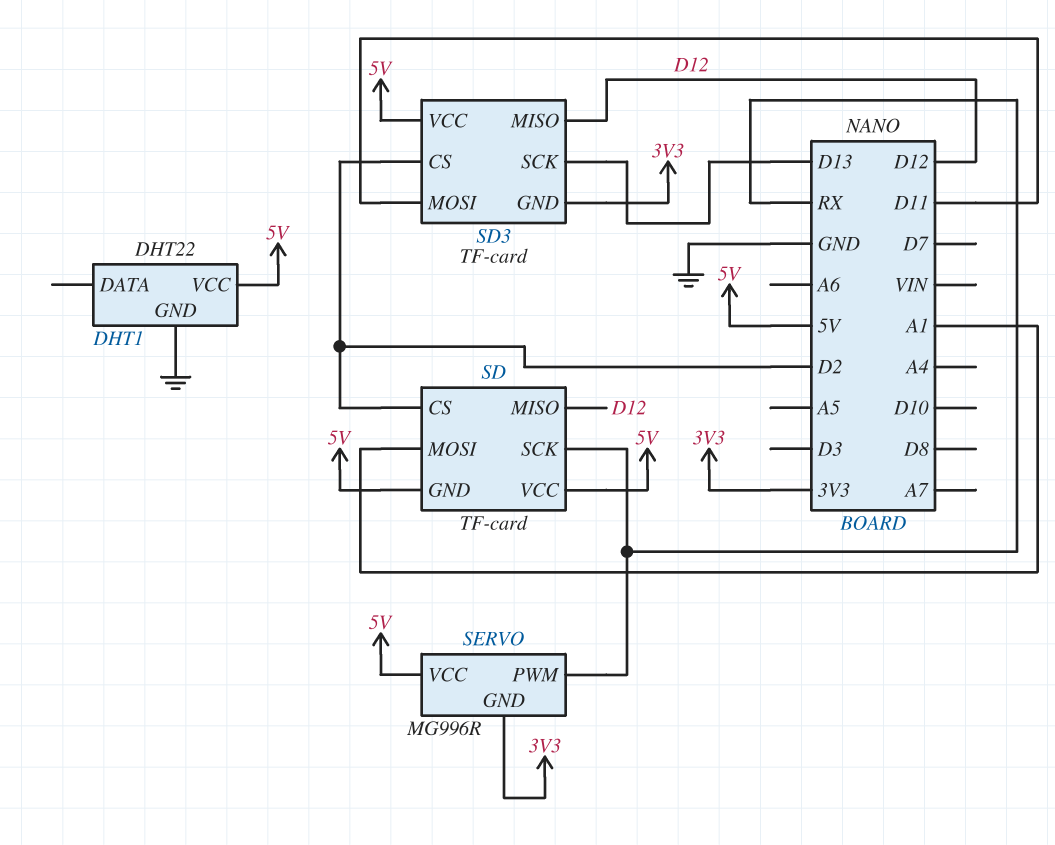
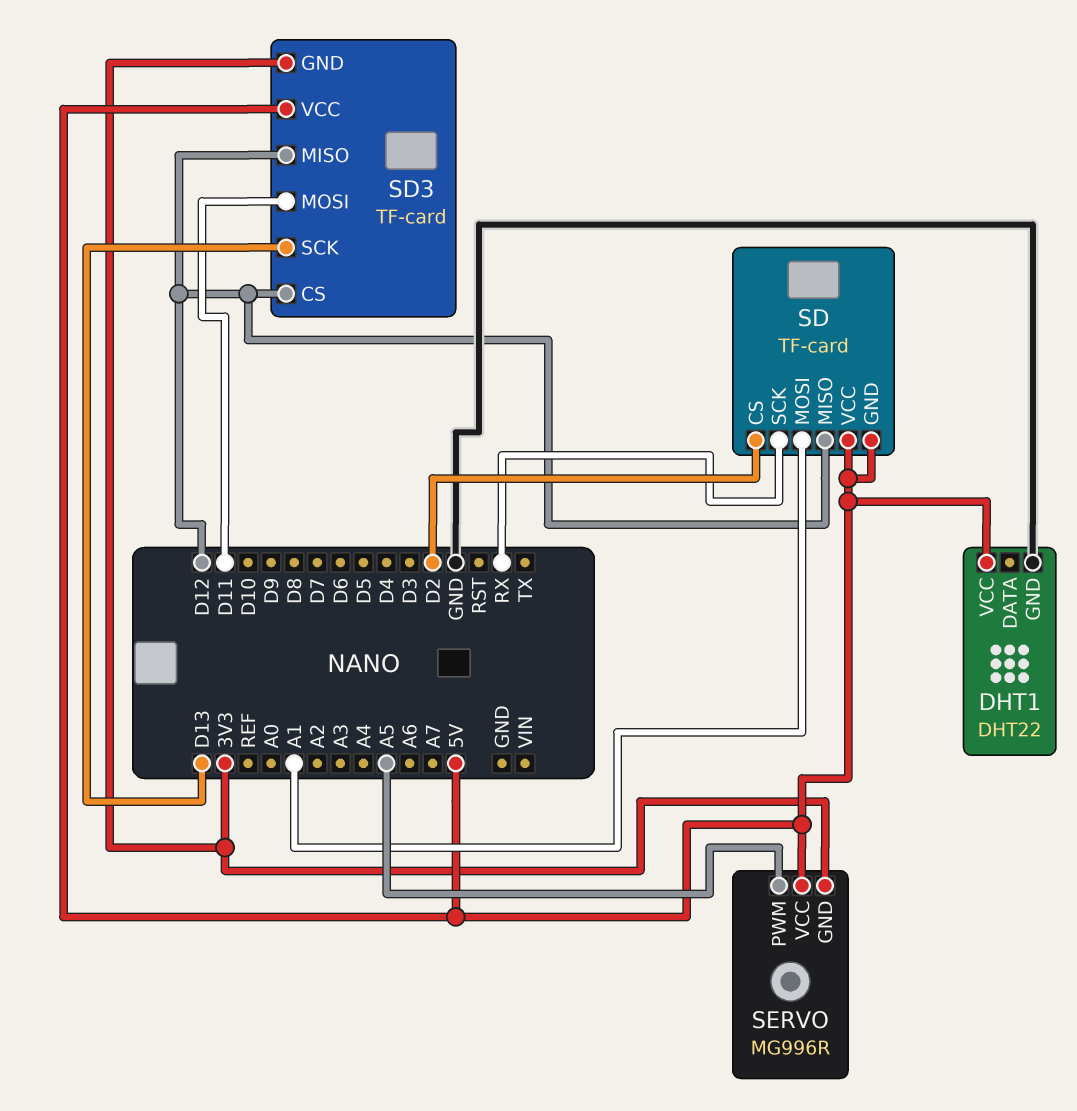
SD3 pin CS: D2 -> D12
SERVO pin PWM: RX -> A5

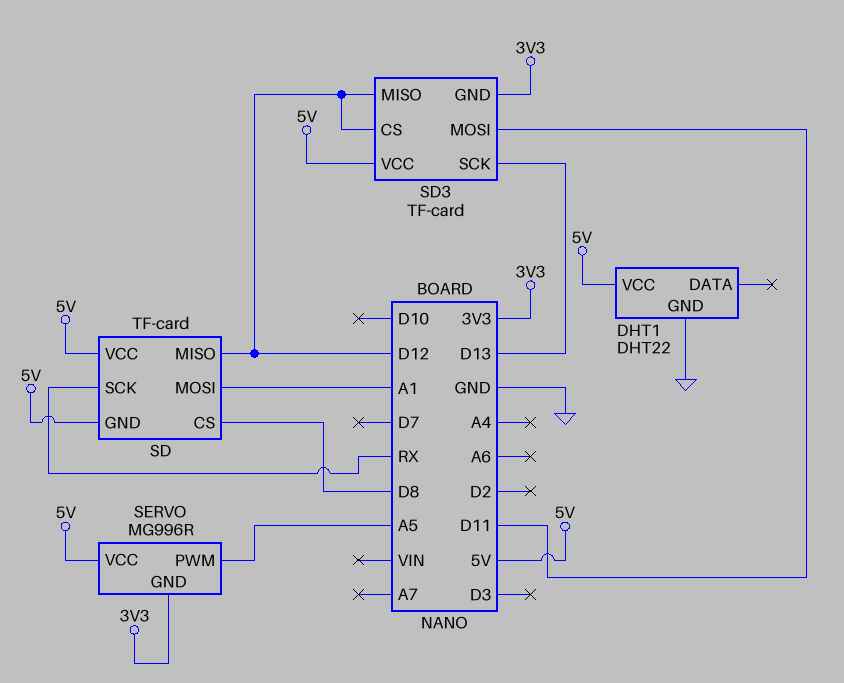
SD pin CS: D2 -> D8

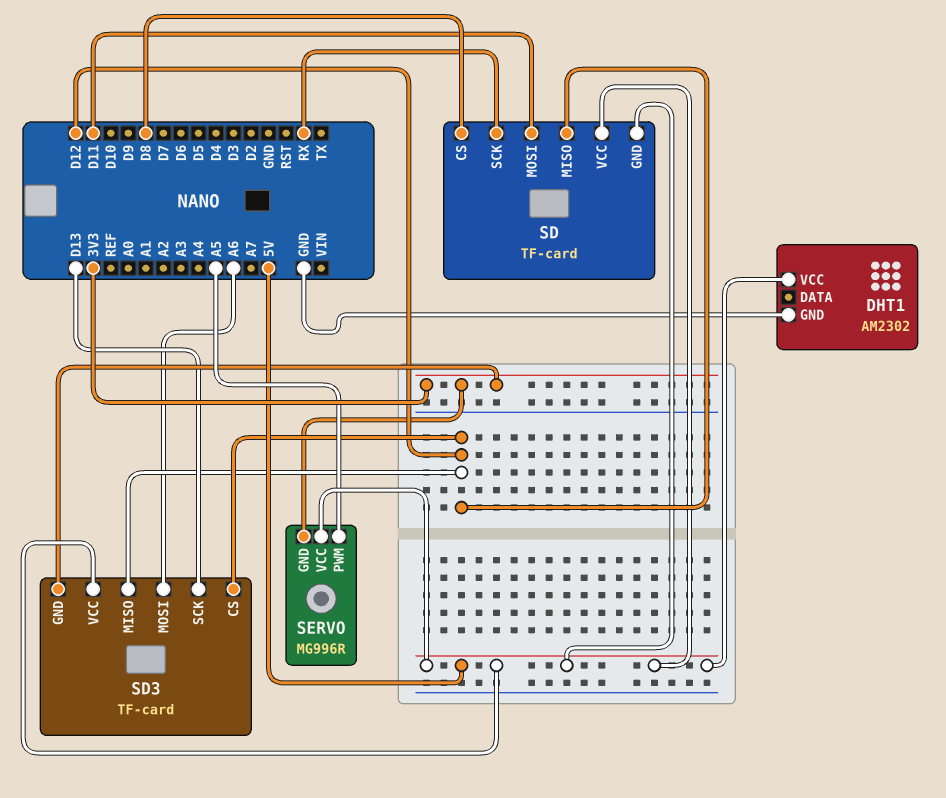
DHT1: DHT22 -> AM2302
SD pin MOSI: A1 -> D11
SD3 pin MOSI: D11 -> A6

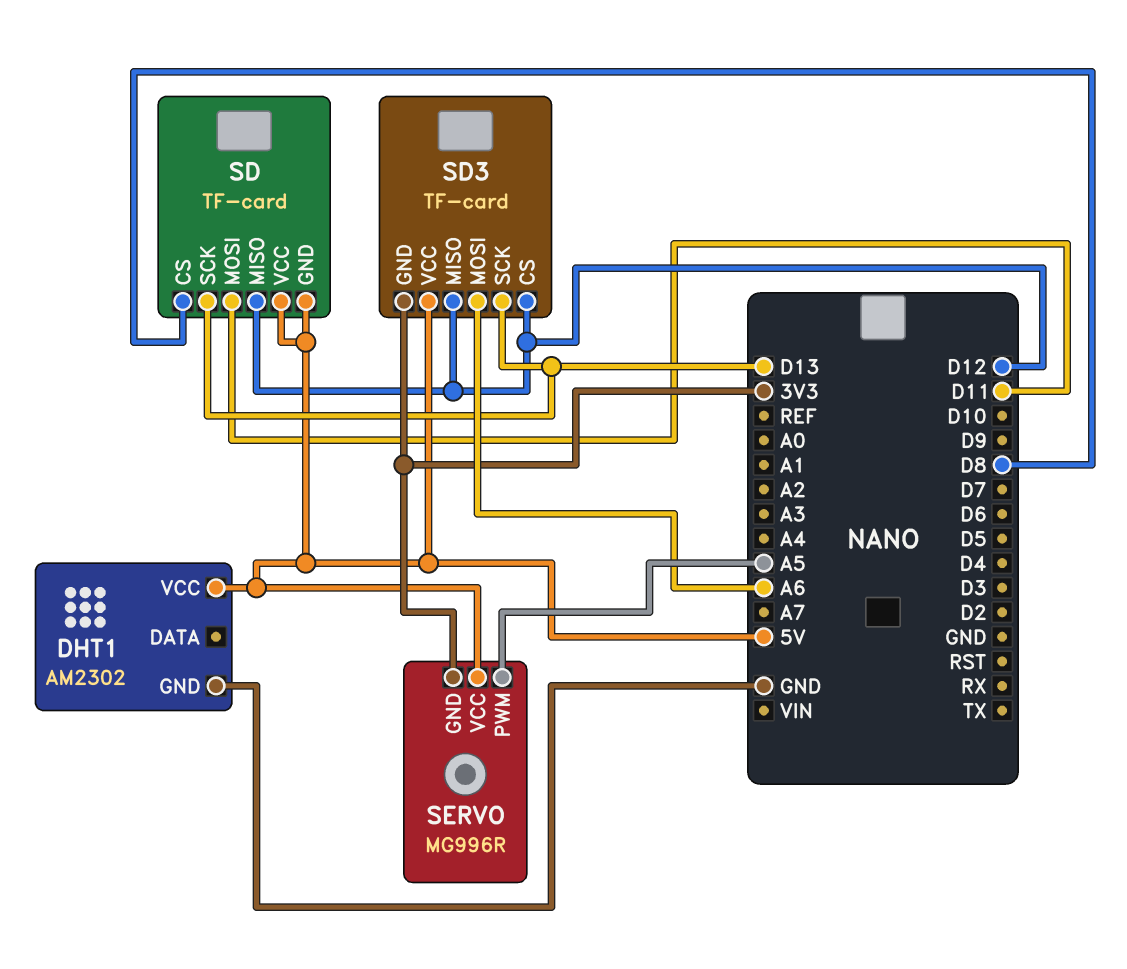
SD pin SCK: RX -> D13

